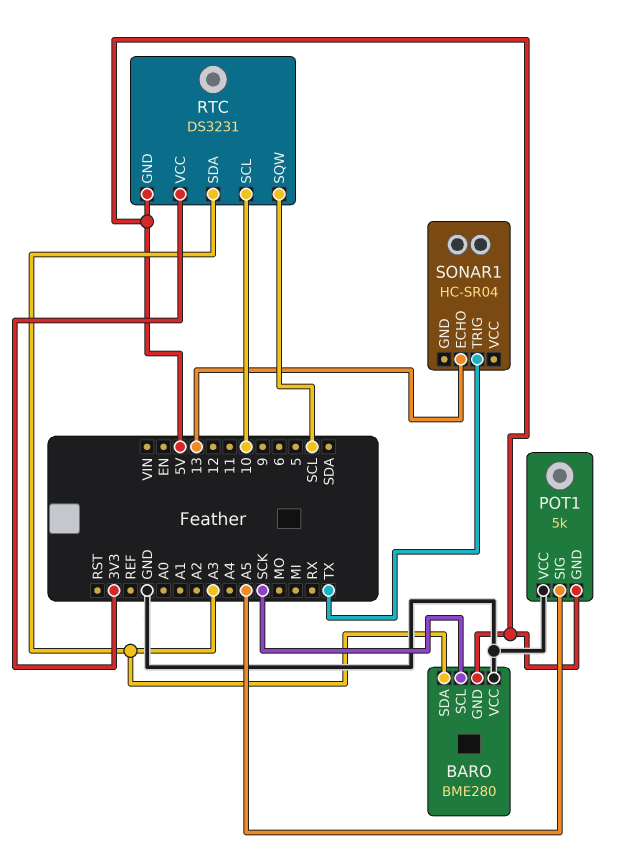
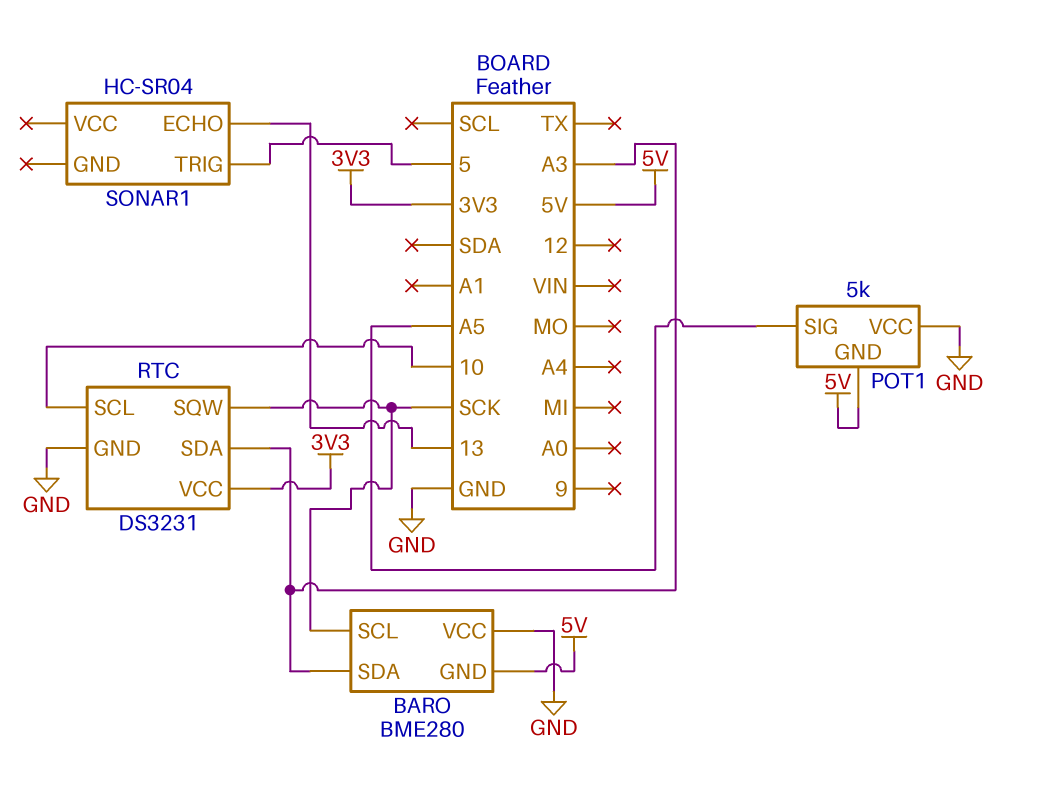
RTC pin GND: 5V -> GND
RTC pin SQW: SCL -> SCK
SONAR1 pin TRIG: TX -> 5

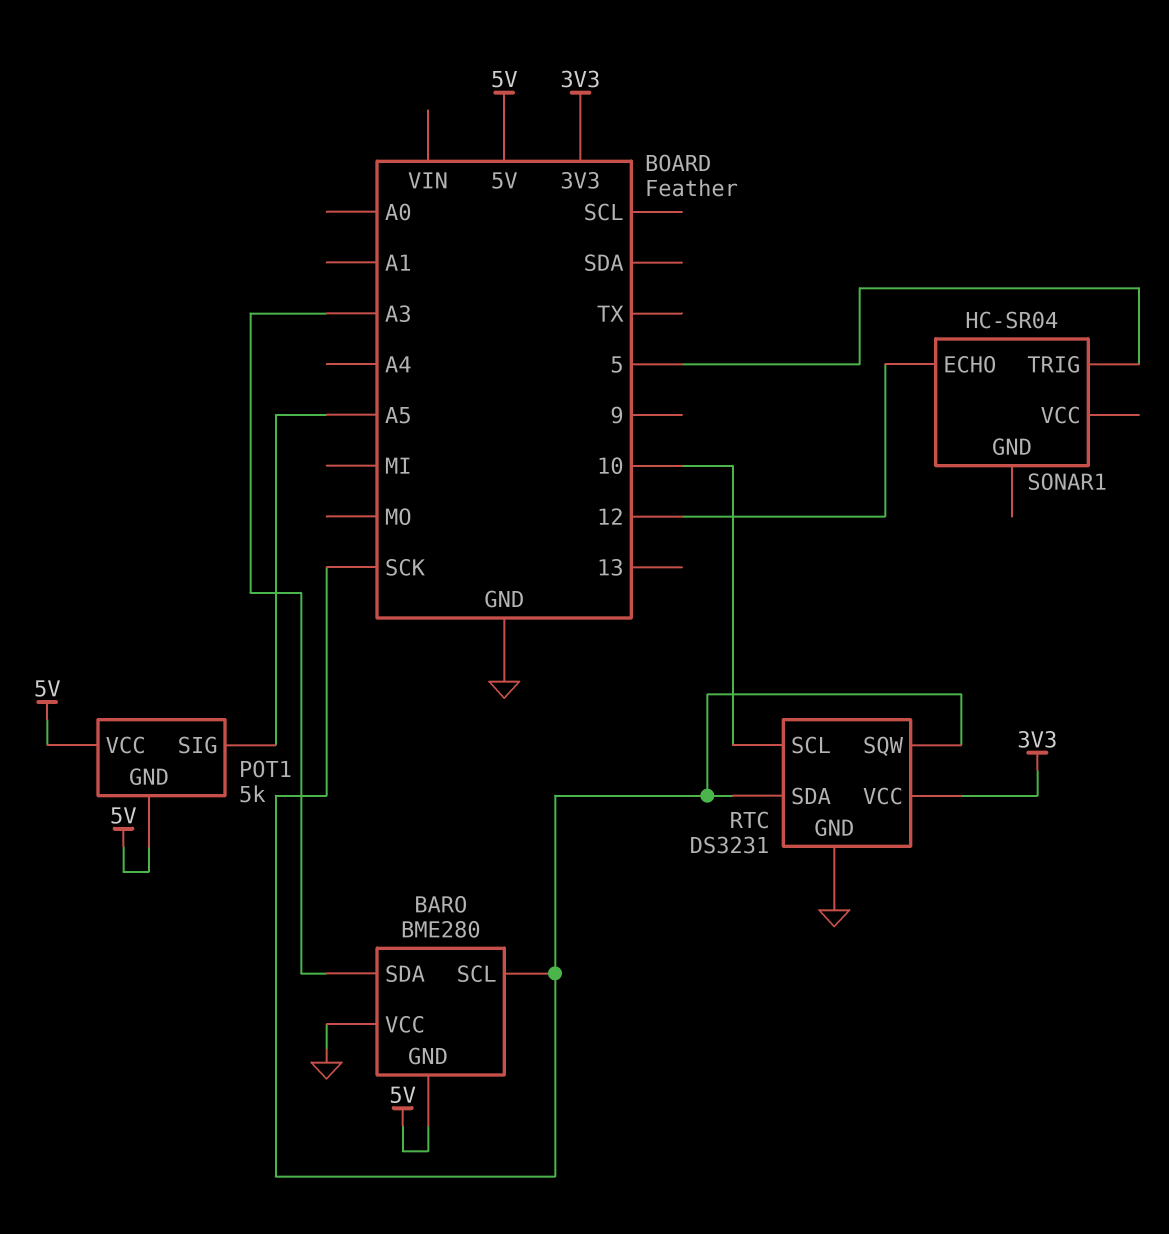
POT1 pin VCC: GND -> 5V
RTC pin SDA: A3 -> SCK
SONAR1 pin ECHO: 13 -> 12

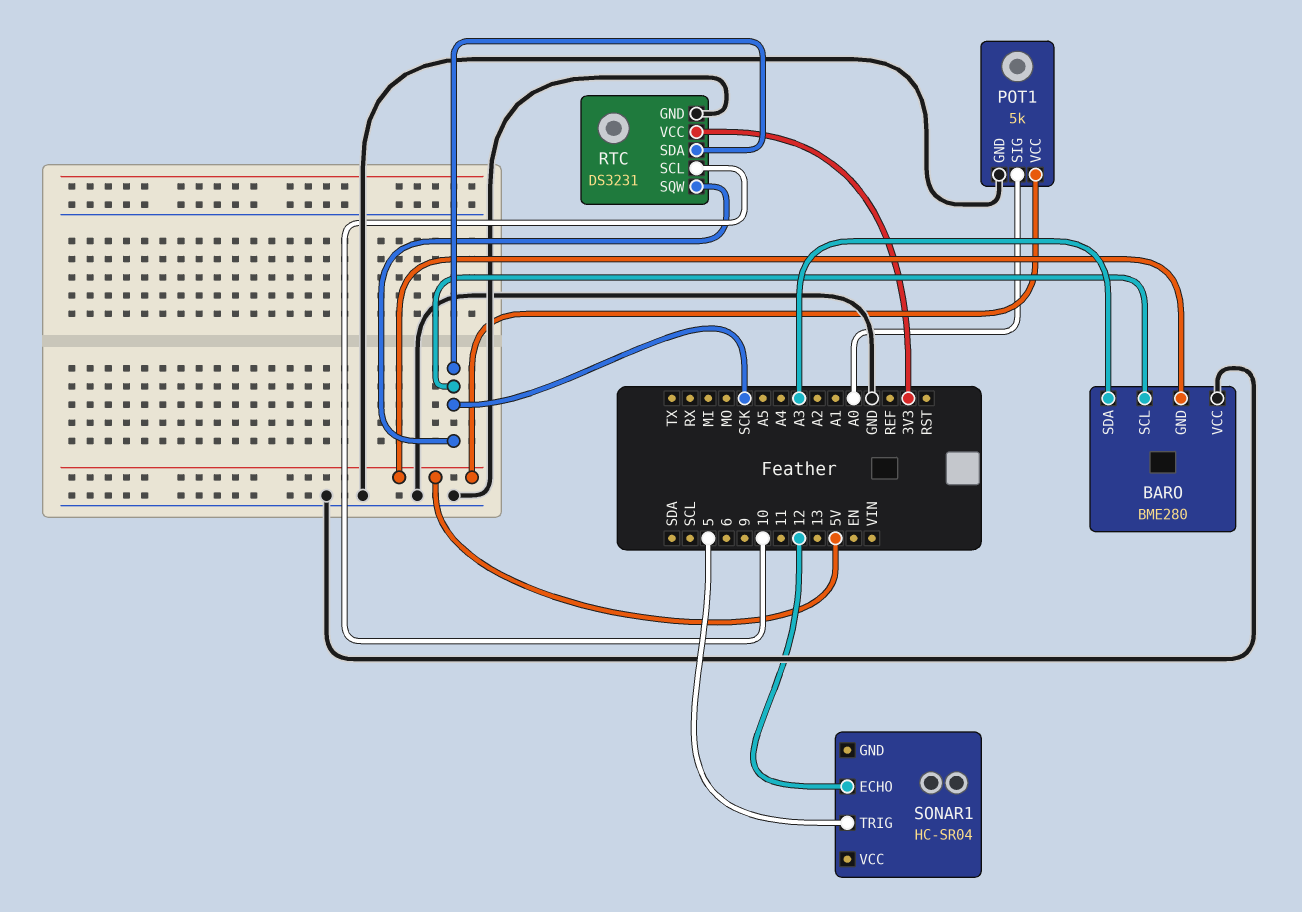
POT1 pin GND: 5V -> GND
POT1 pin SIG: A5 -> A0

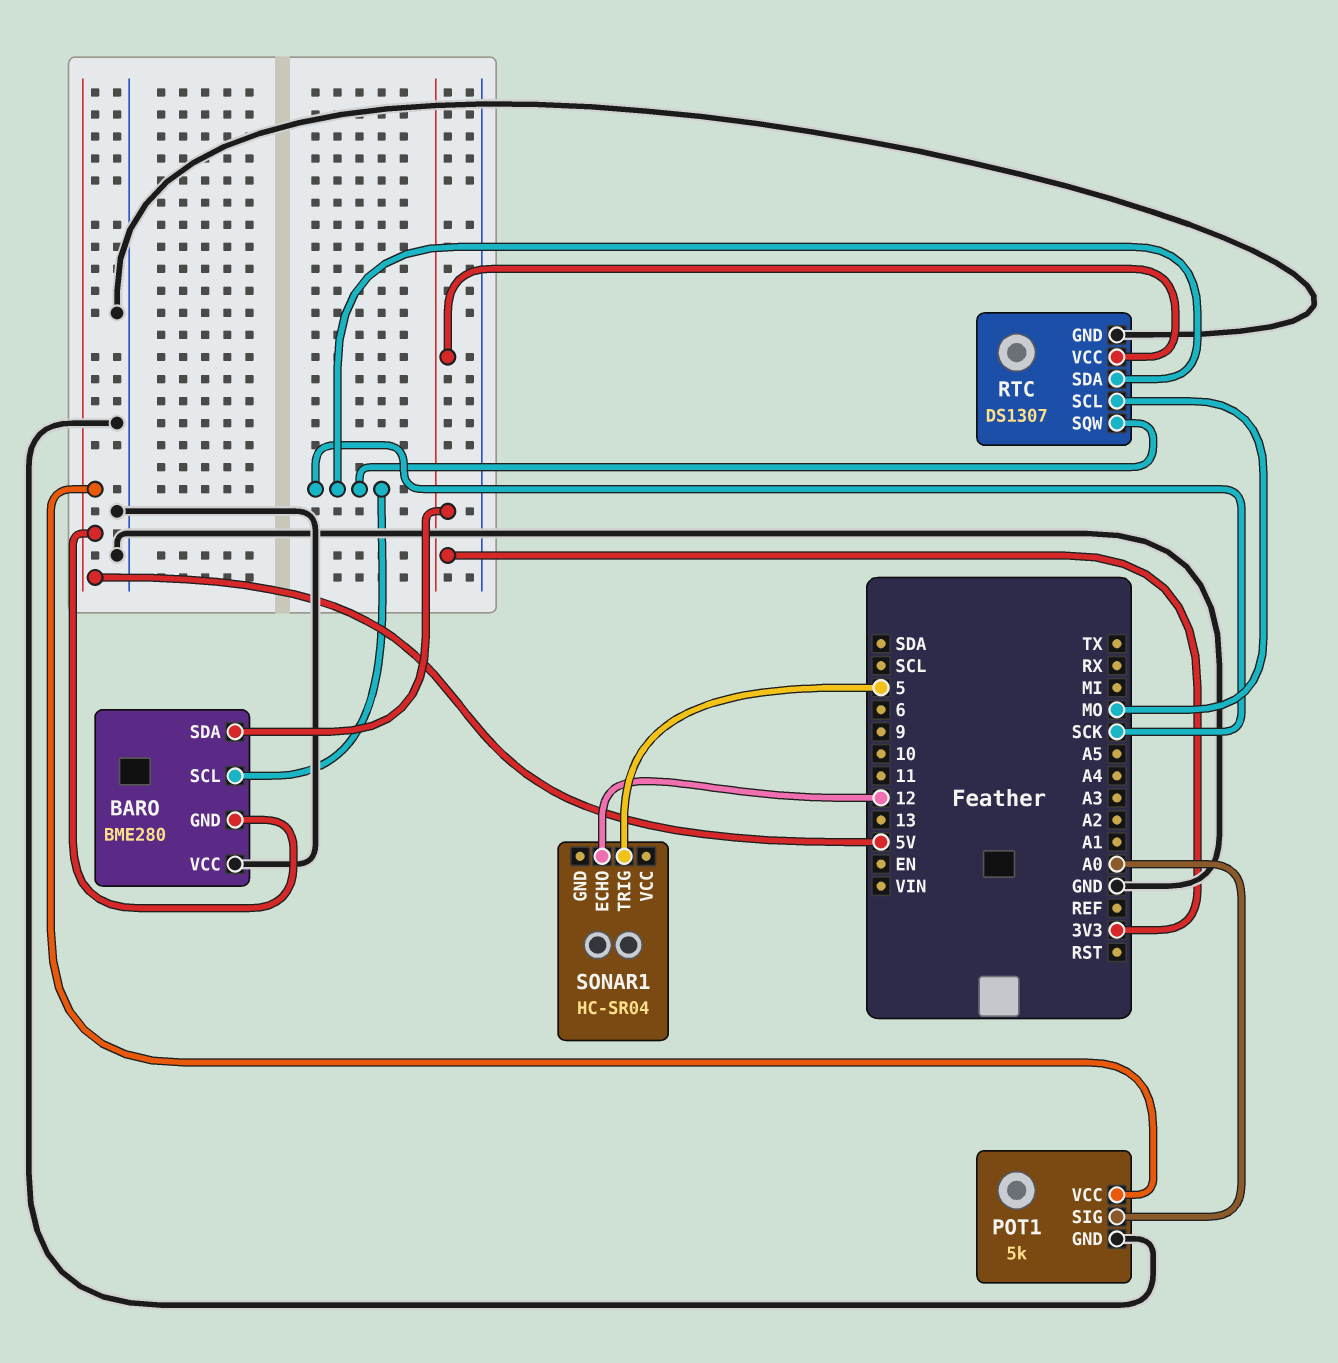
BARO pin SDA: A3 -> 3V3
RTC: DS3231 -> DS1307
RTC pin SCL: 10 -> MO

